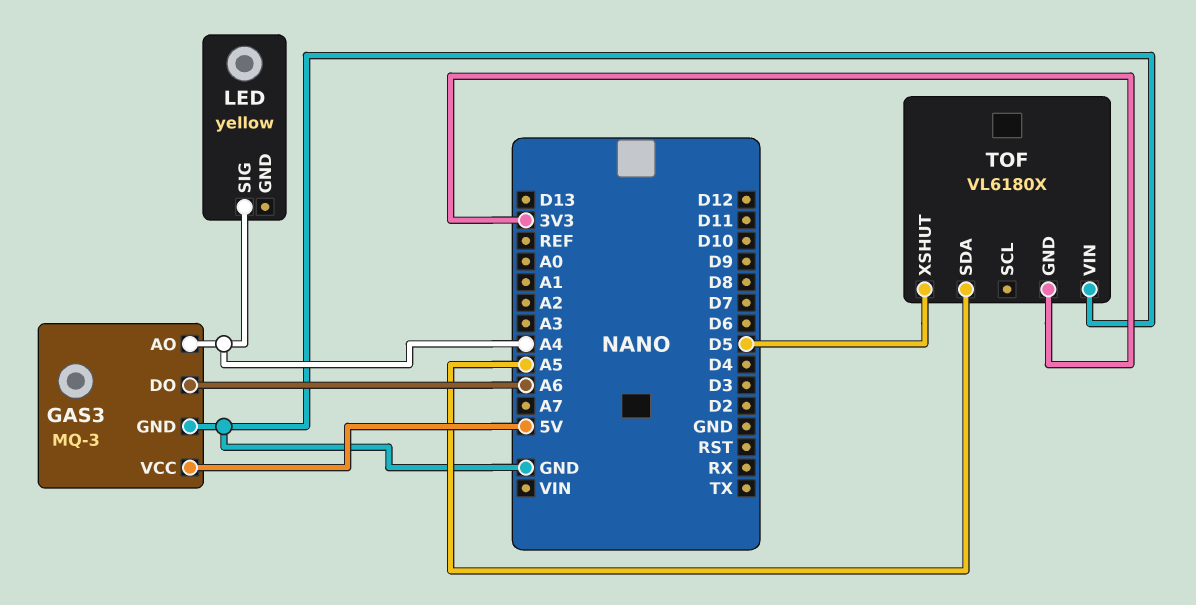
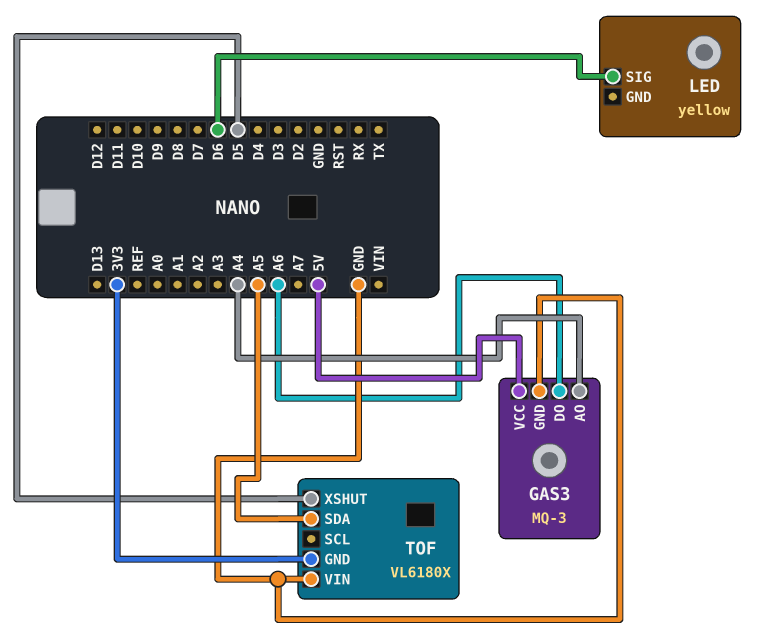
LED pin SIG: A4 -> D6

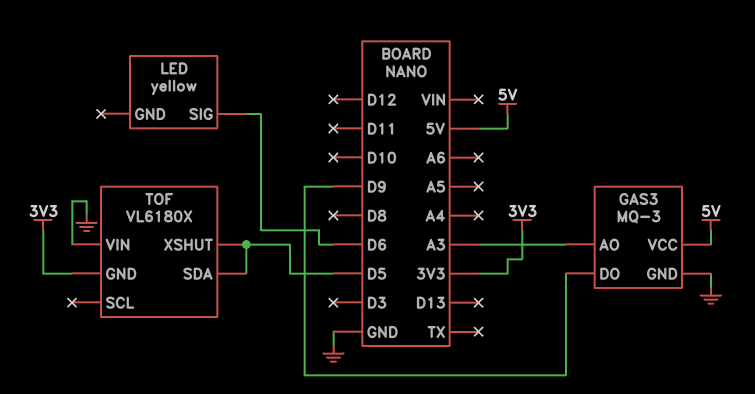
GAS3 pin AO: A4 -> A3
GAS3 pin DO: A6 -> D9
TOF pin SDA: A5 -> D5

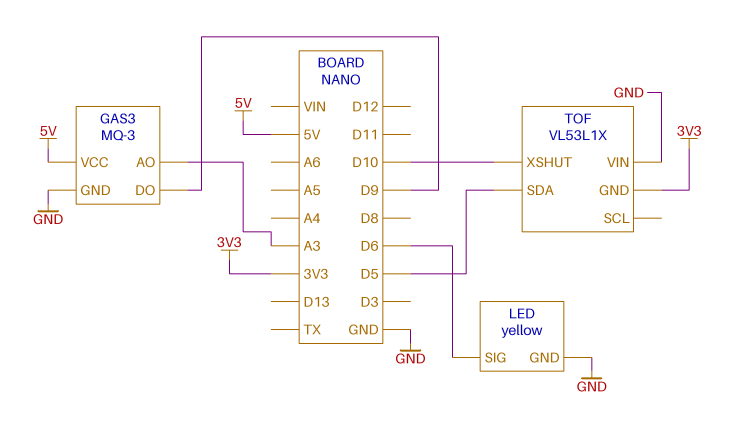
LED pin GND: none -> GND
TOF: VL6180X -> VL53L1X
TOF pin XSHUT: D5 -> D10

